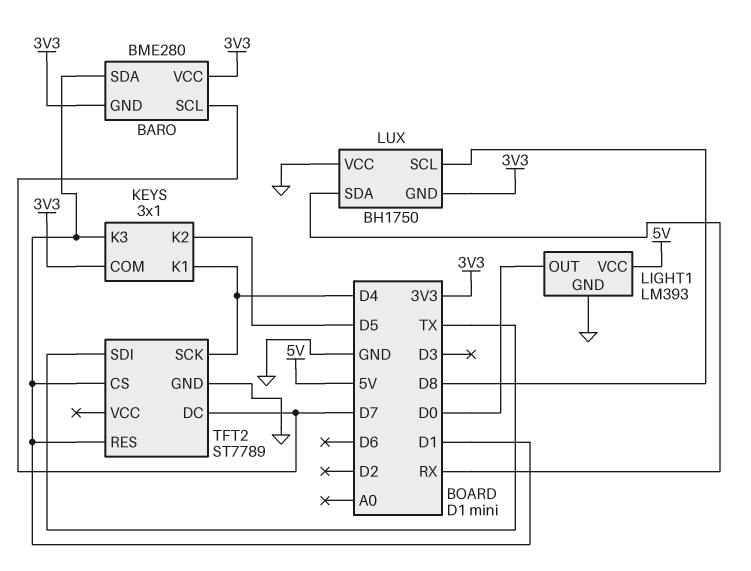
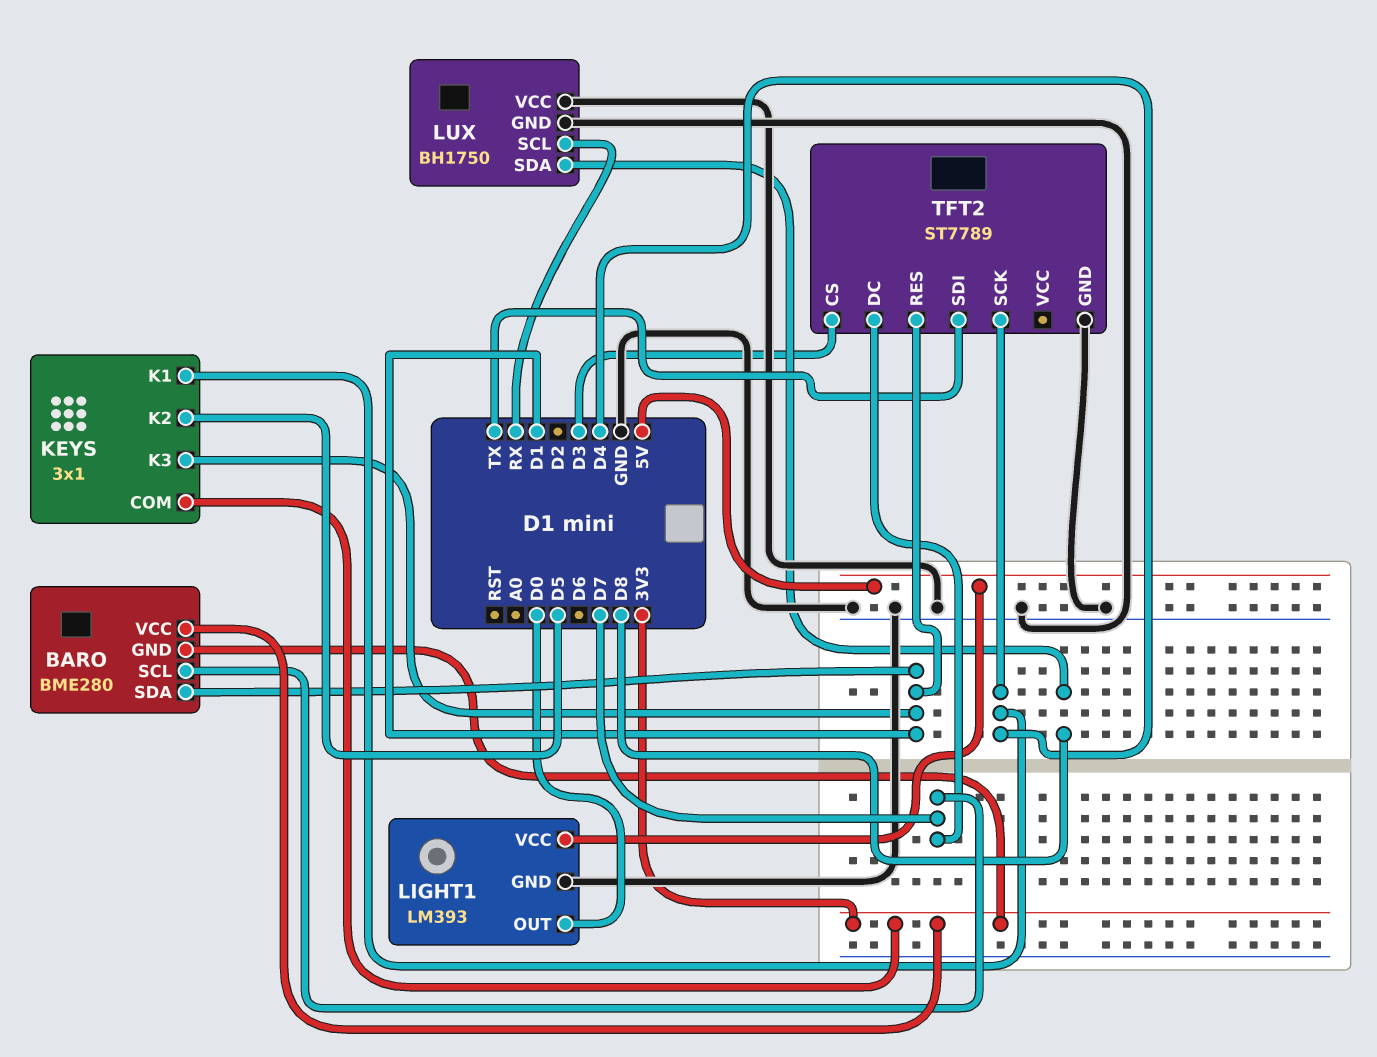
LUX pin GND: 3V3 -> GND
LUX pin SCL: D8 -> RX
LUX pin SDA: RX -> D8
TFT2 pin CS: D1 -> D3

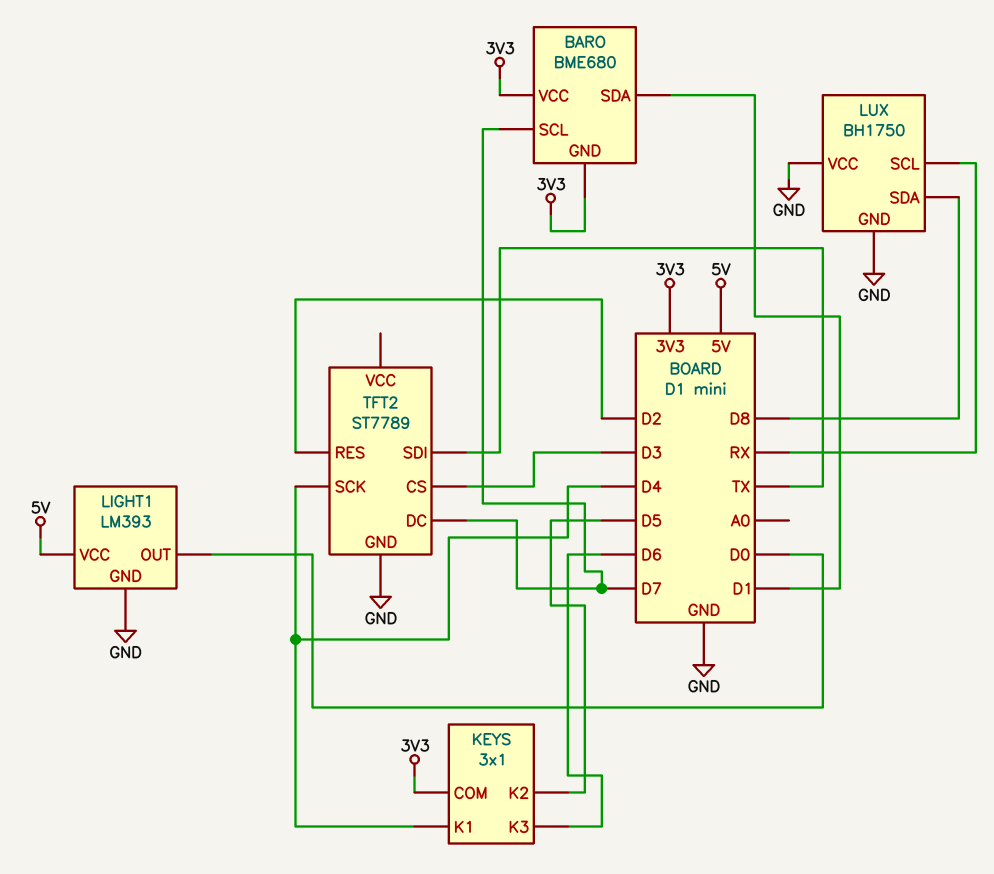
BARO: BME280 -> BME680
KEYS pin K3: D1 -> D6
TFT2 pin RES: D1 -> D2

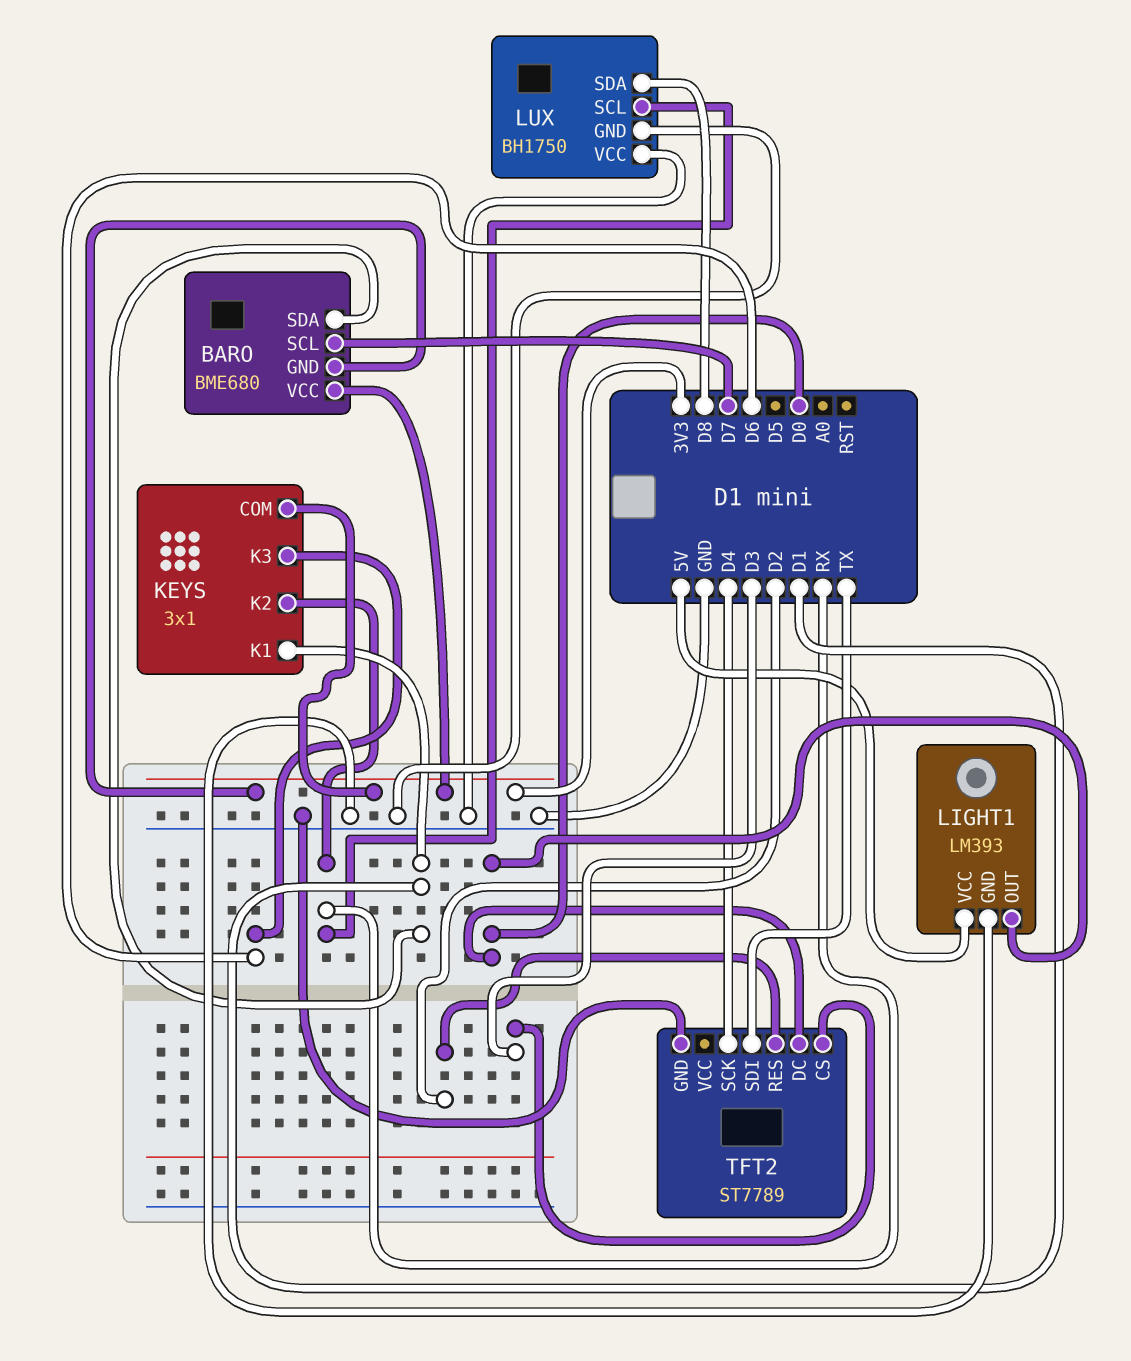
KEYS pin K1: D4 -> D1
KEYS pin K2: D5 -> RX
TFT2 pin DC: D7 -> D0

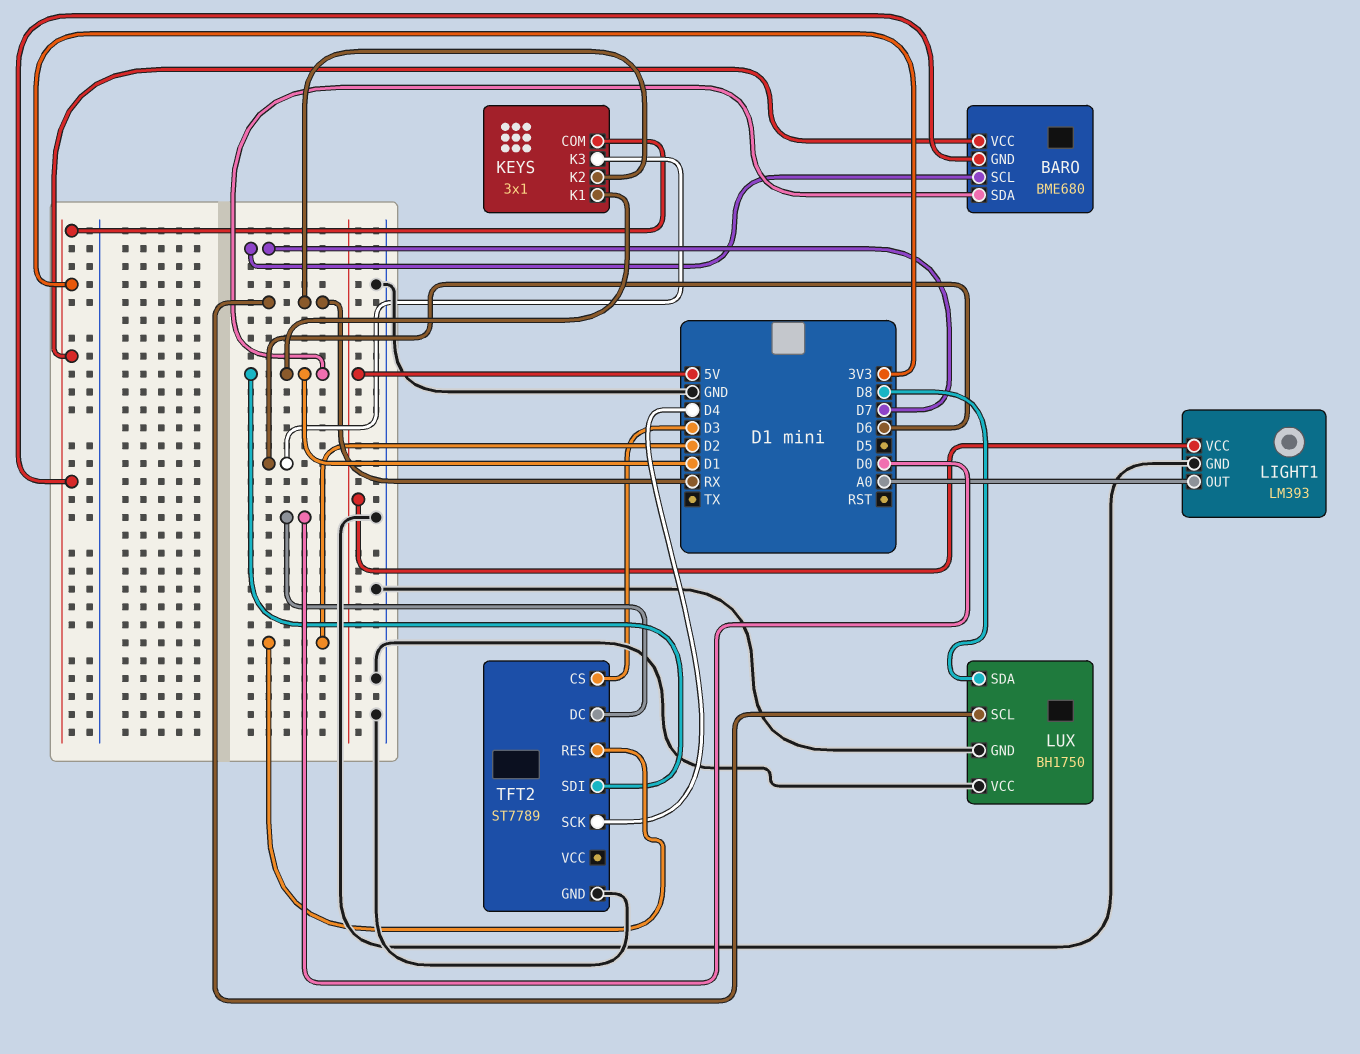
LIGHT1 pin OUT: D0 -> A0
TFT2 pin SDI: TX -> D1

